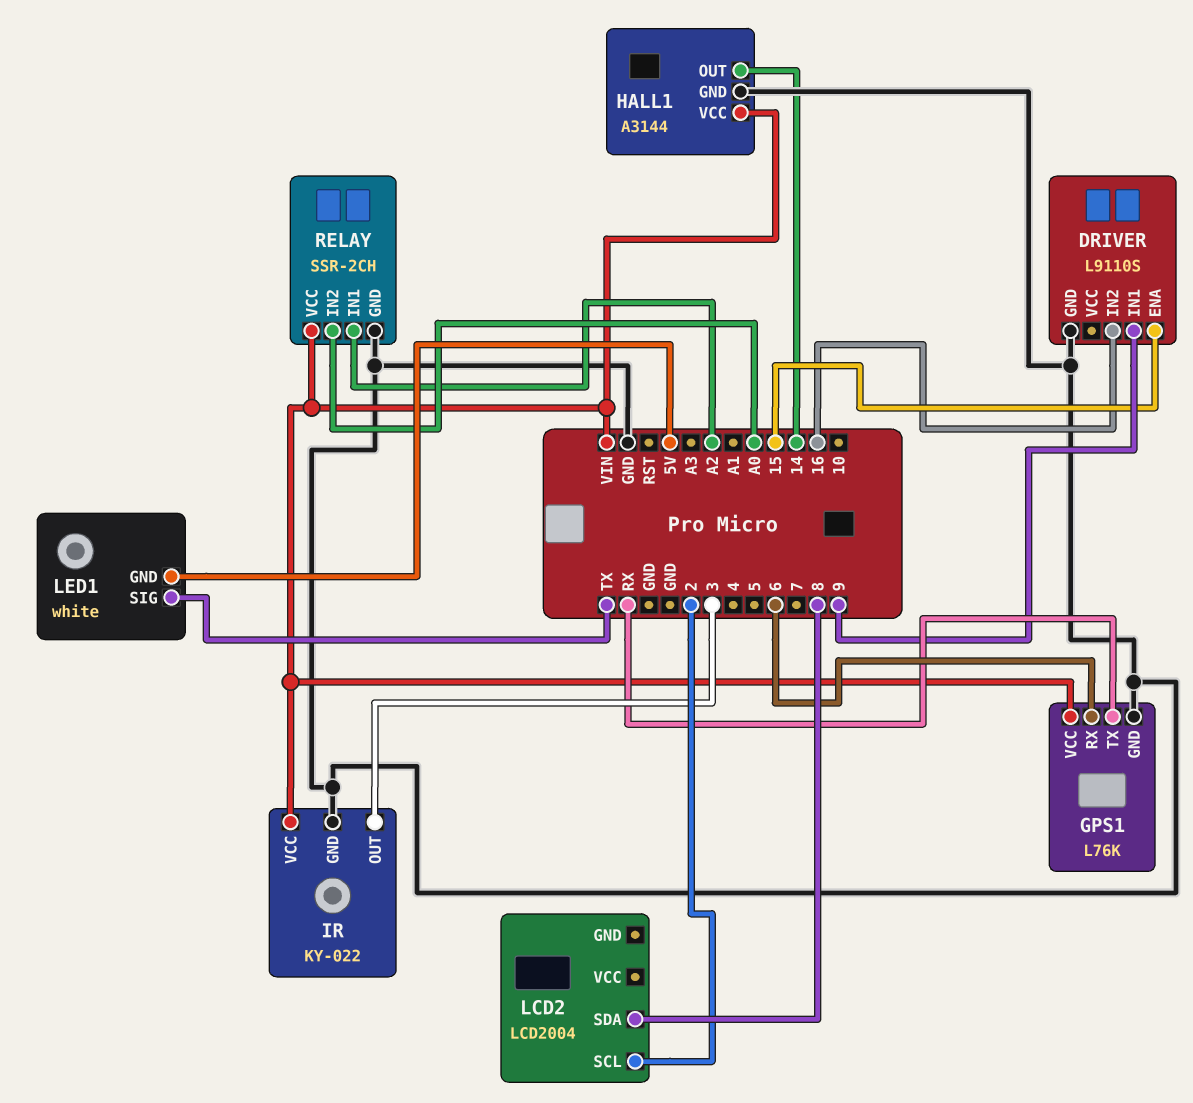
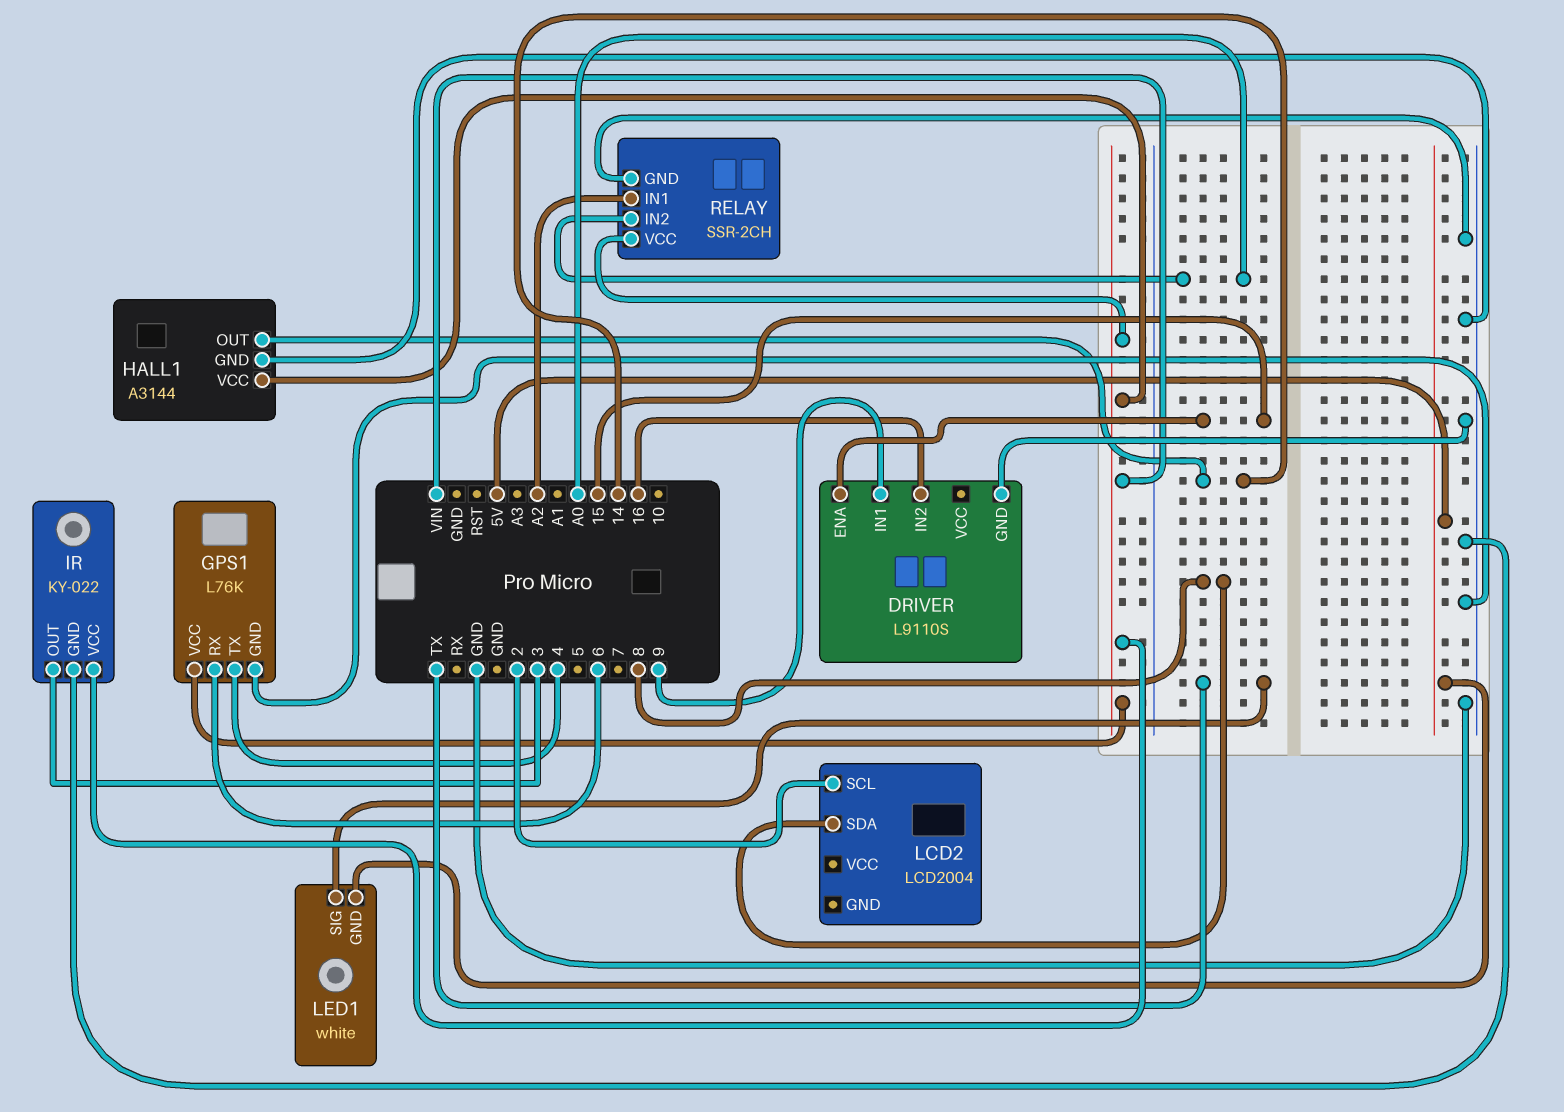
GPS1 pin TX: RX -> 4

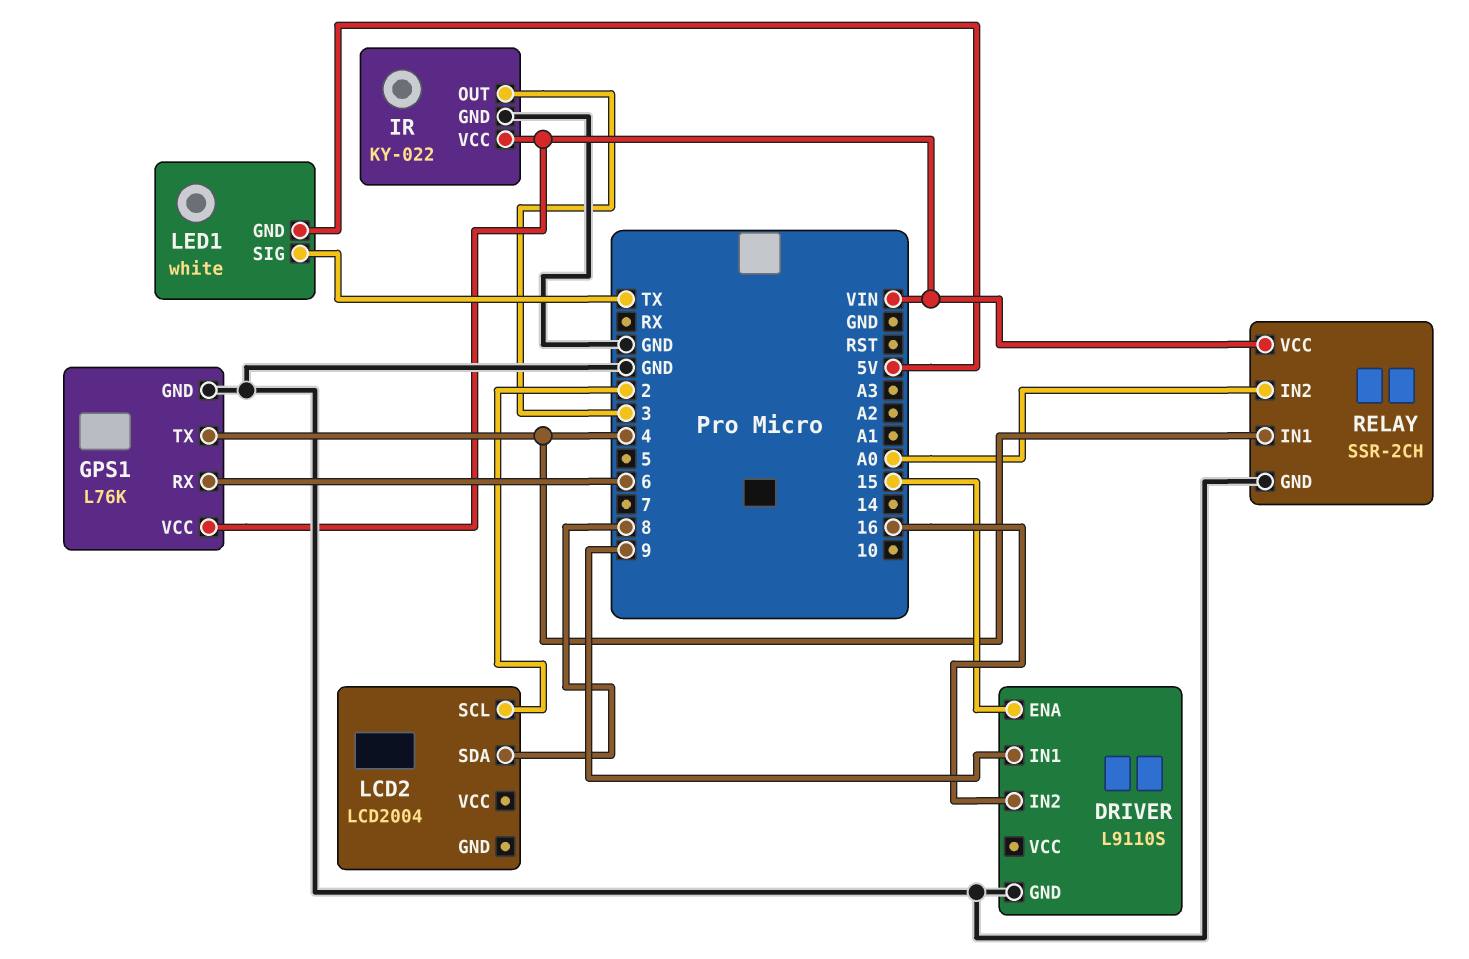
HALL1: A3144 -> none
HALL1 pin GND: GND -> none
HALL1 pin OUT: 14 -> none
HALL1 pin VCC: VIN -> none
RELAY pin IN1: A2 -> 4

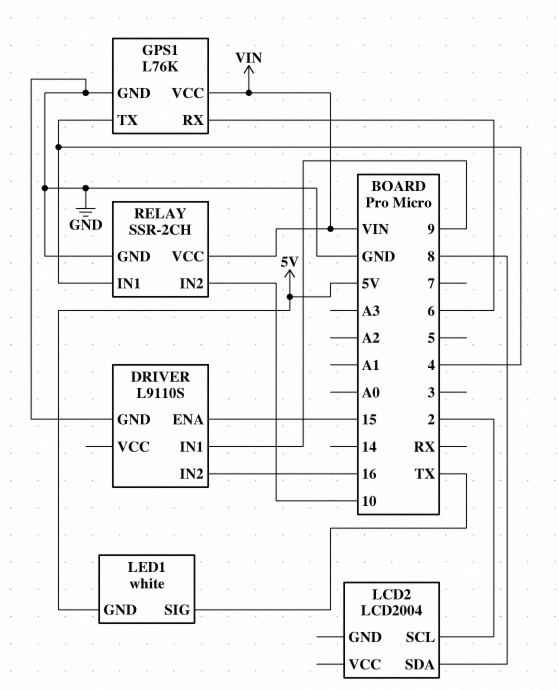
IR: KY-022 -> none
IR pin GND: GND -> none
IR pin OUT: 3 -> none
IR pin VCC: VIN -> none
RELAY pin IN2: A0 -> 10

